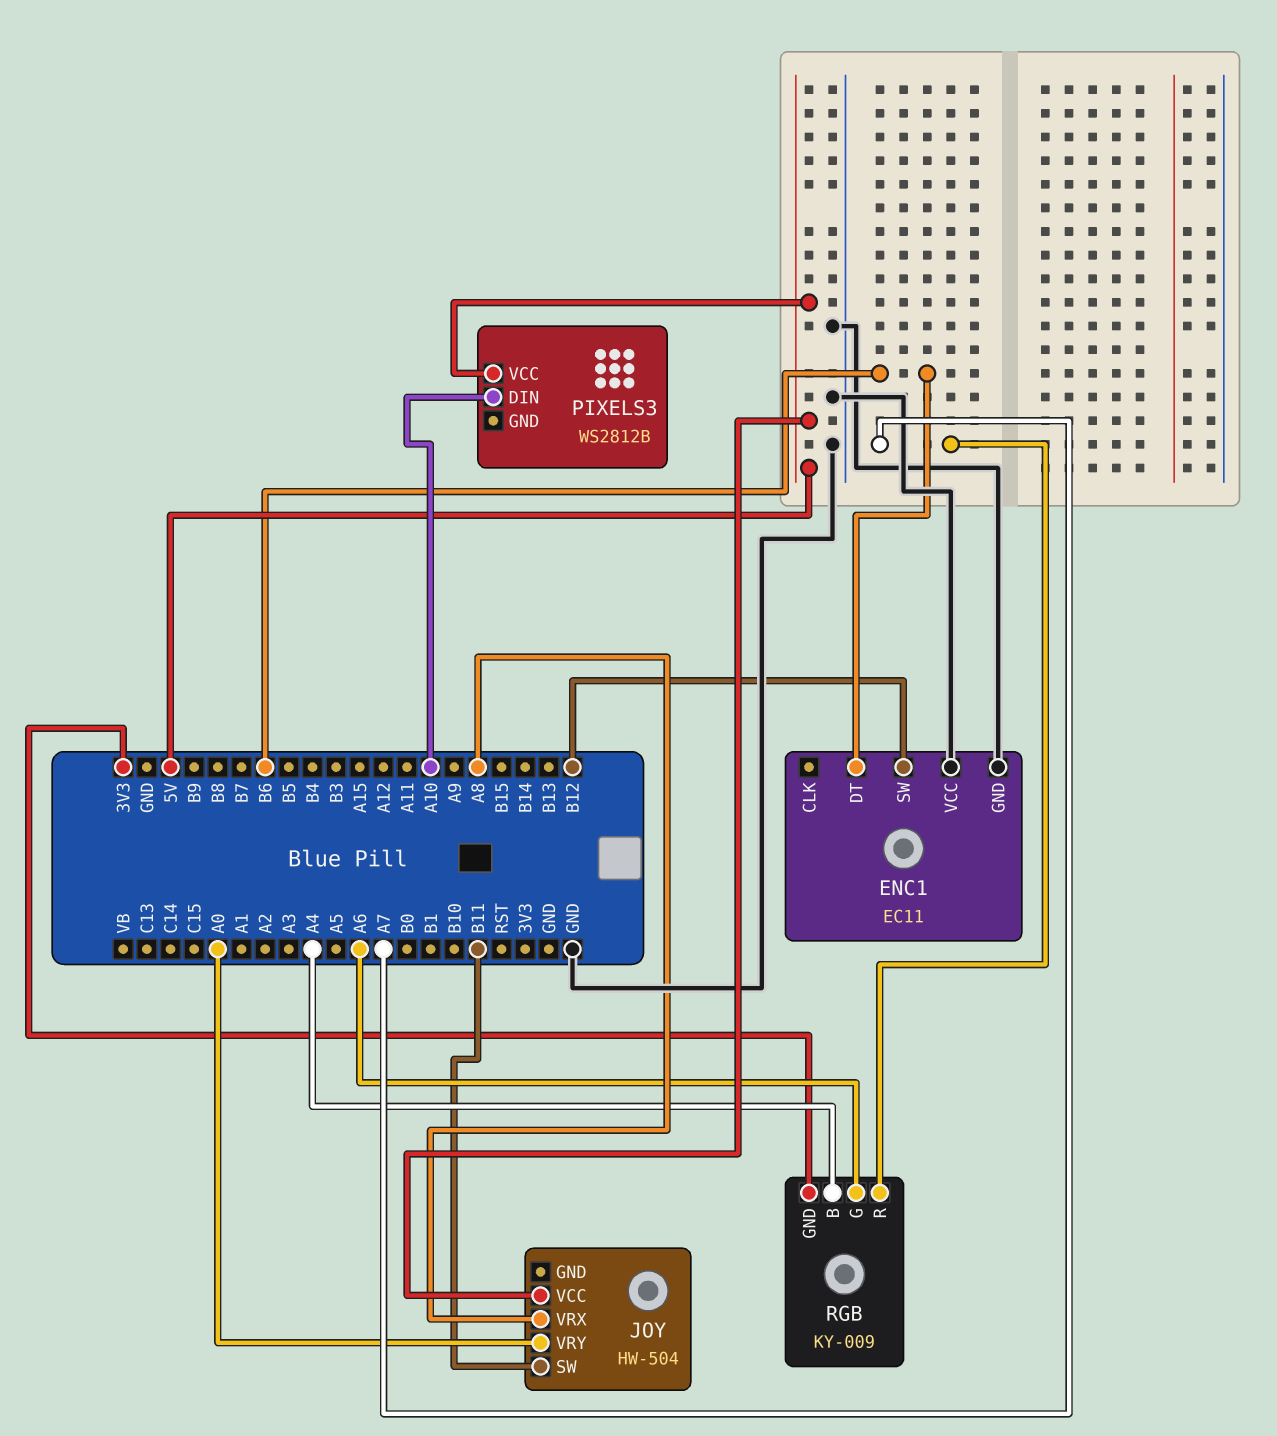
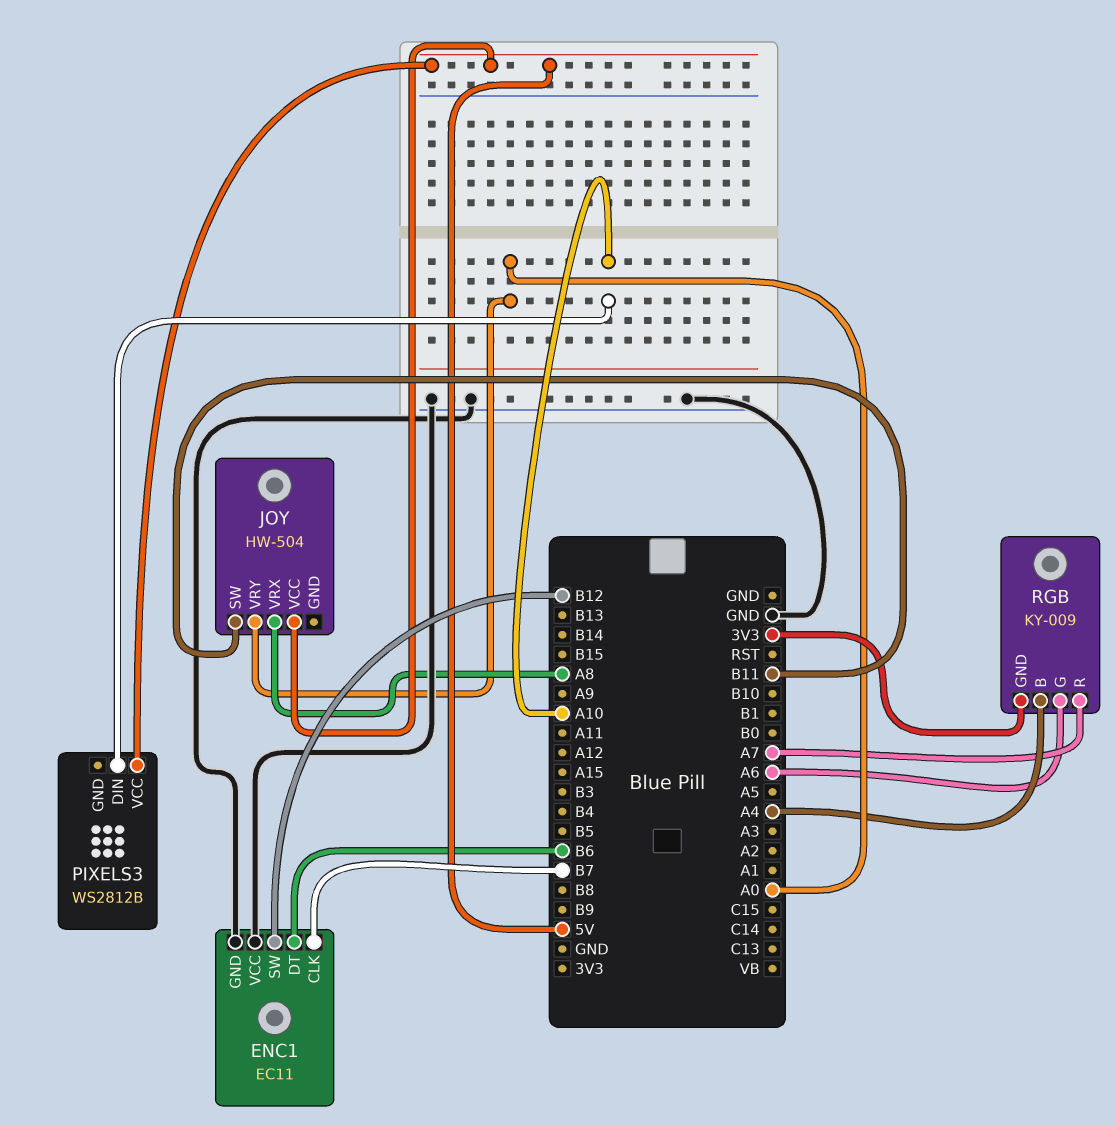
ENC1 pin CLK: none -> B7

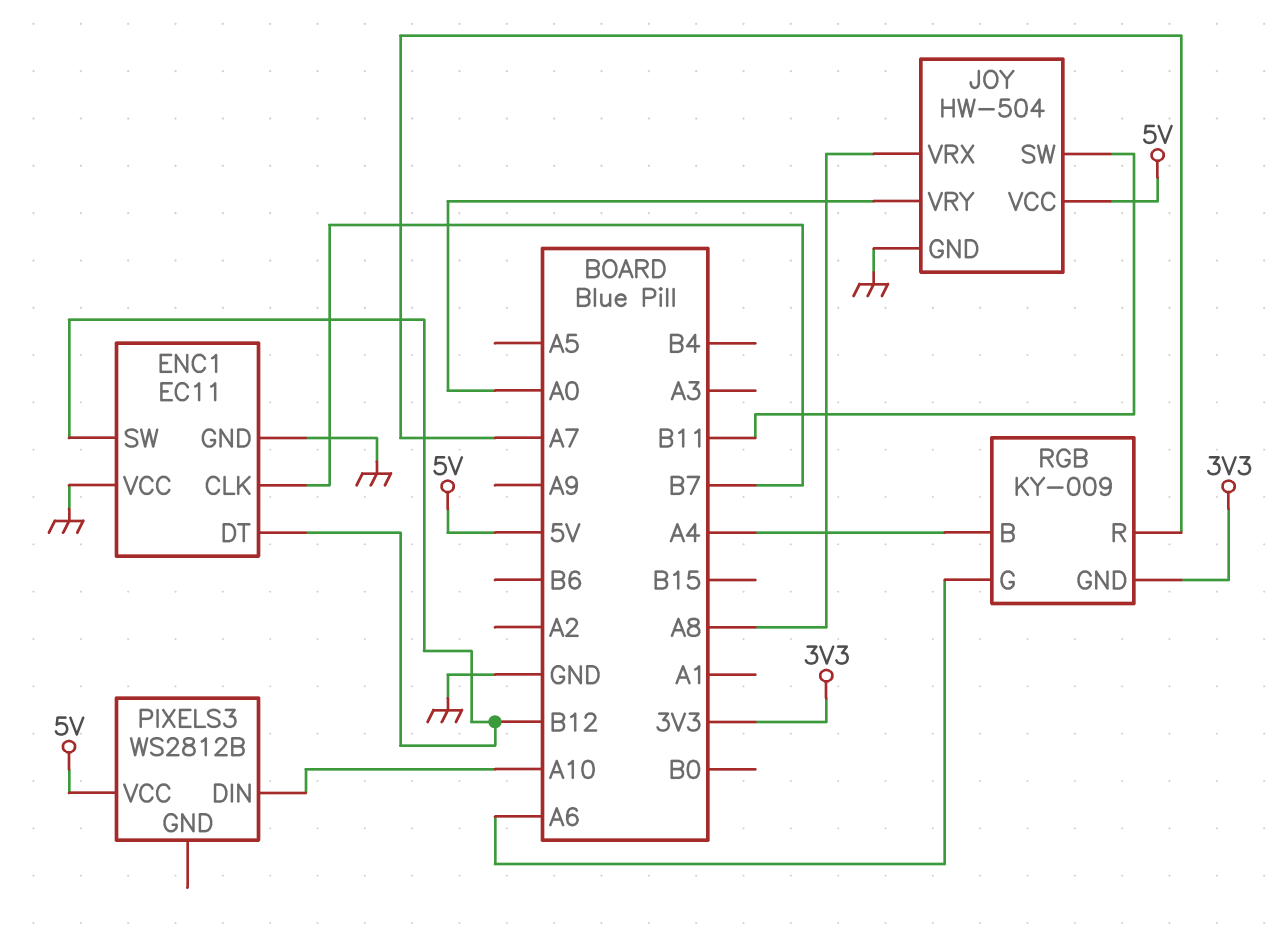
ENC1 pin DT: B6 -> B12
JOY pin GND: none -> GND

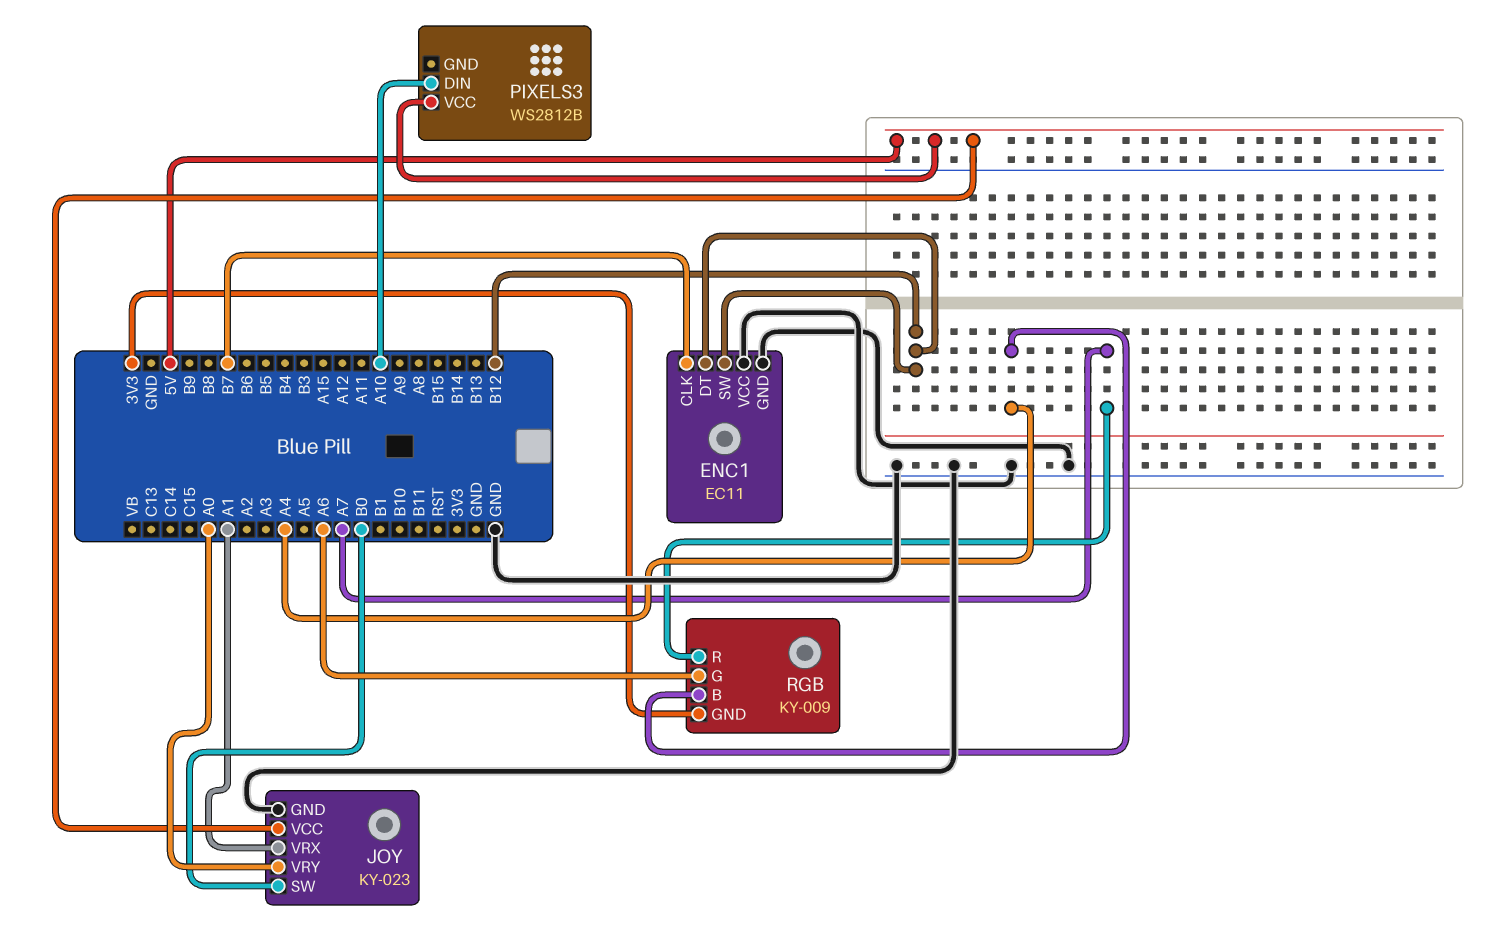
JOY: HW-504 -> KY-023
JOY pin SW: B11 -> B0
JOY pin VRX: A8 -> A1

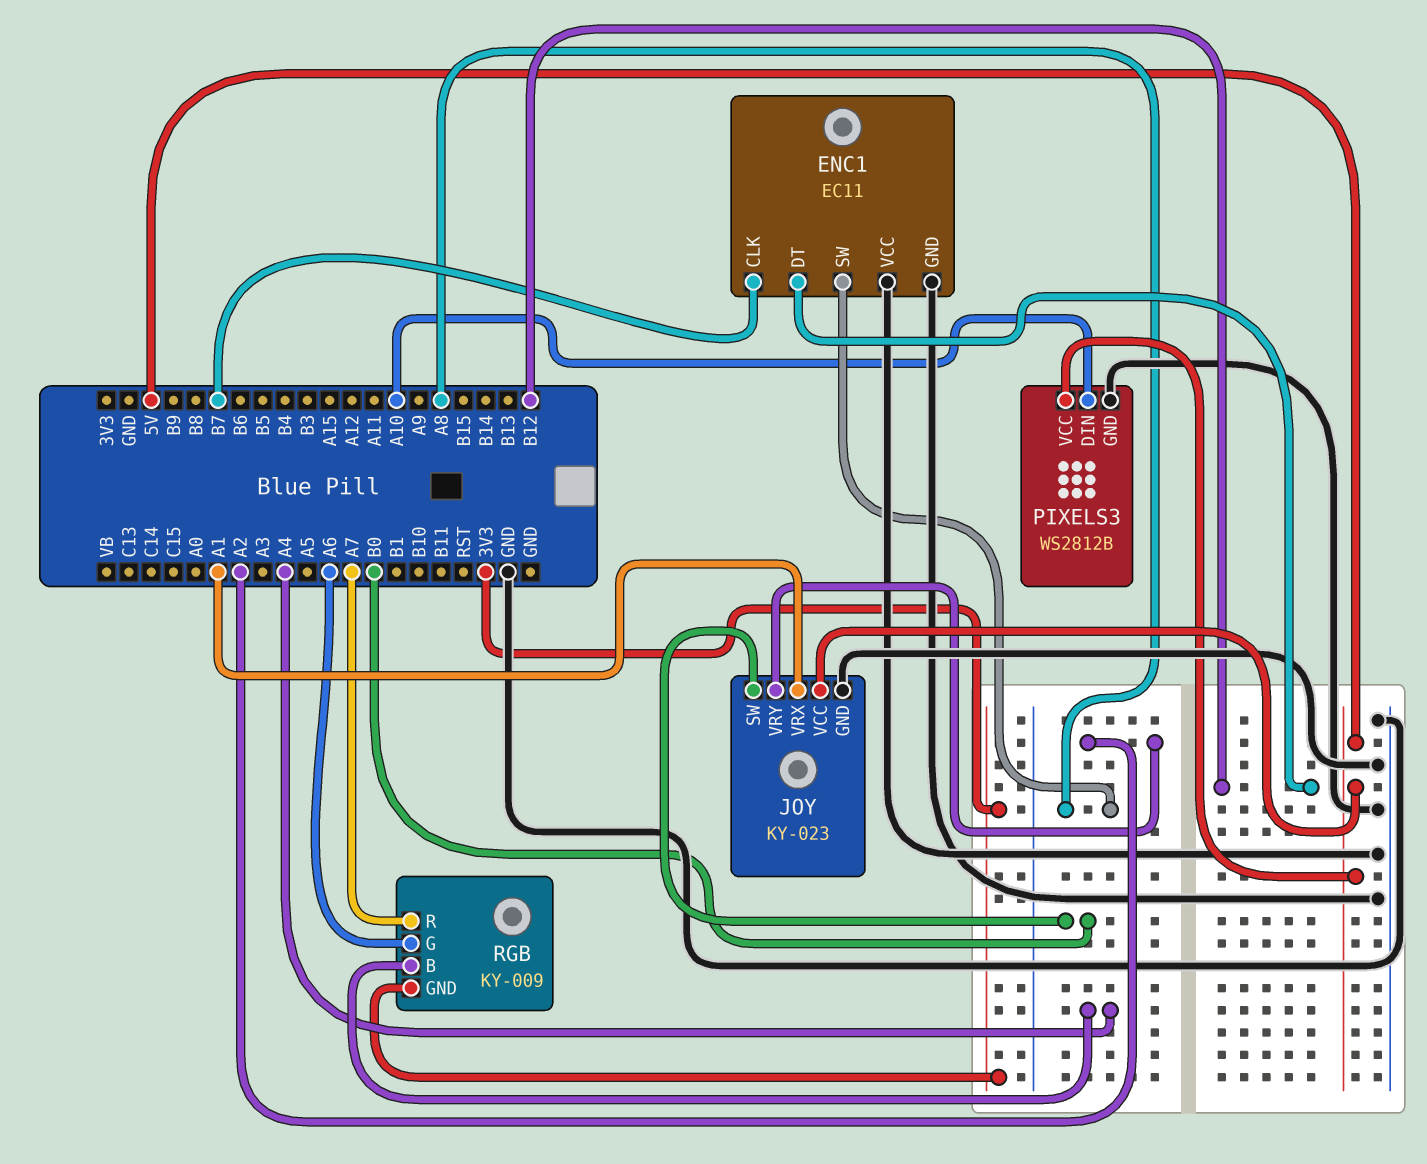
ENC1 pin SW: B12 -> A8
JOY pin VRY: A0 -> A2
PIXELS3 pin GND: none -> GND

